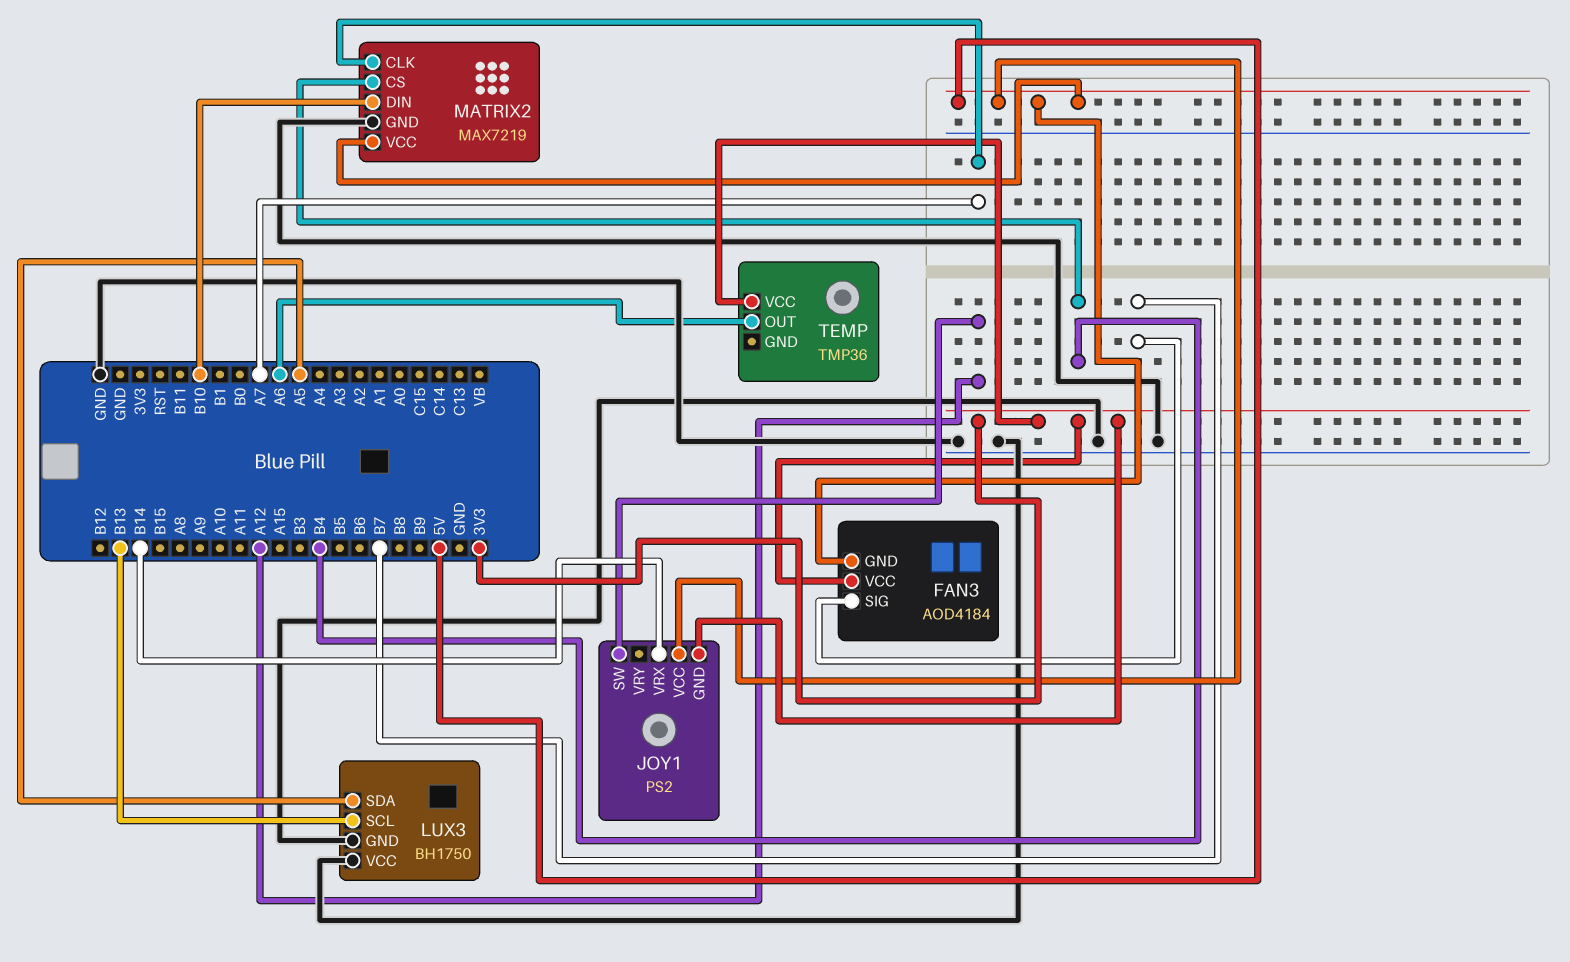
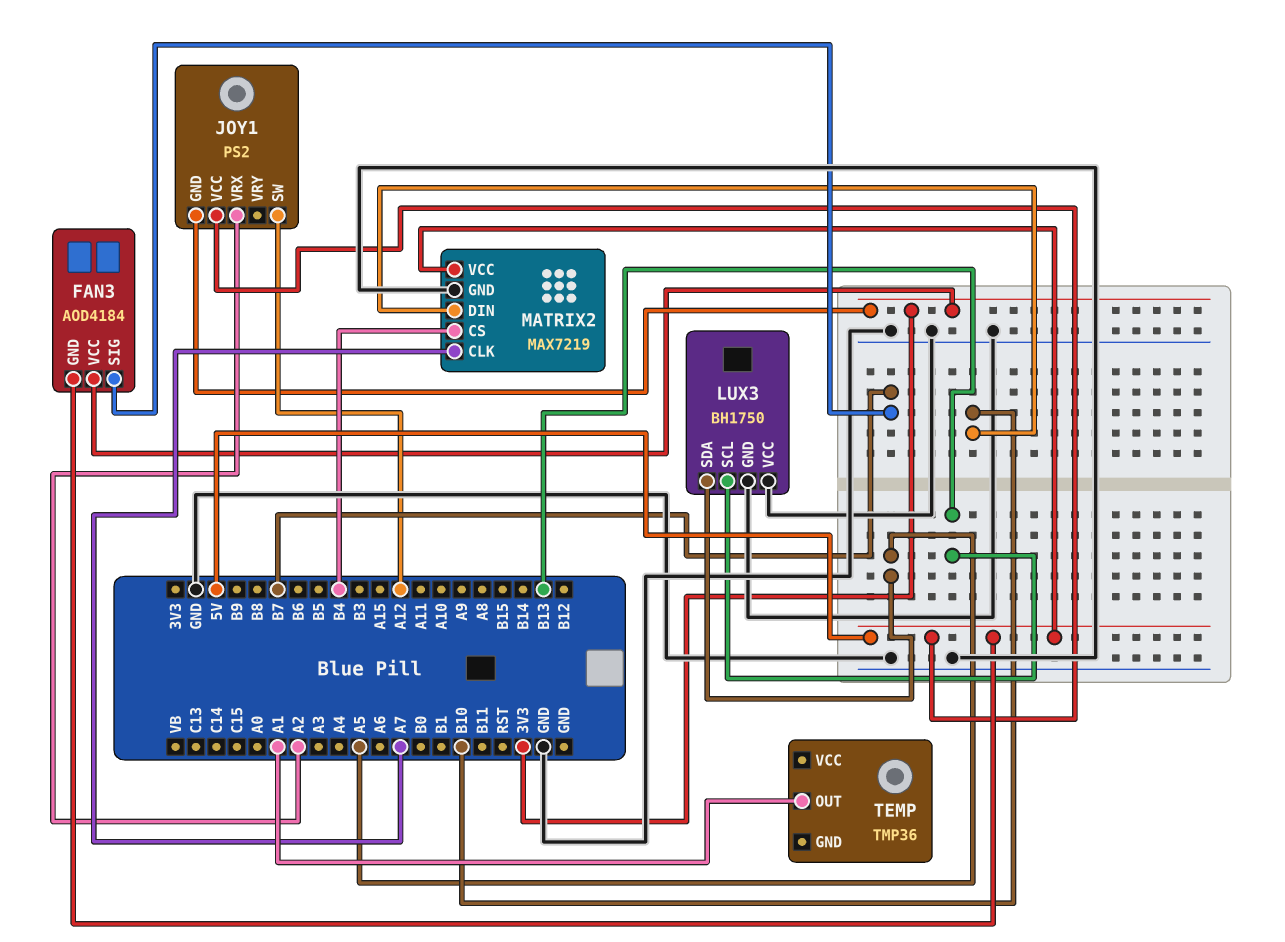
JOY1 pin VRX: B14 -> A2
TEMP pin OUT: A6 -> A1
TEMP pin VCC: 3V3 -> none

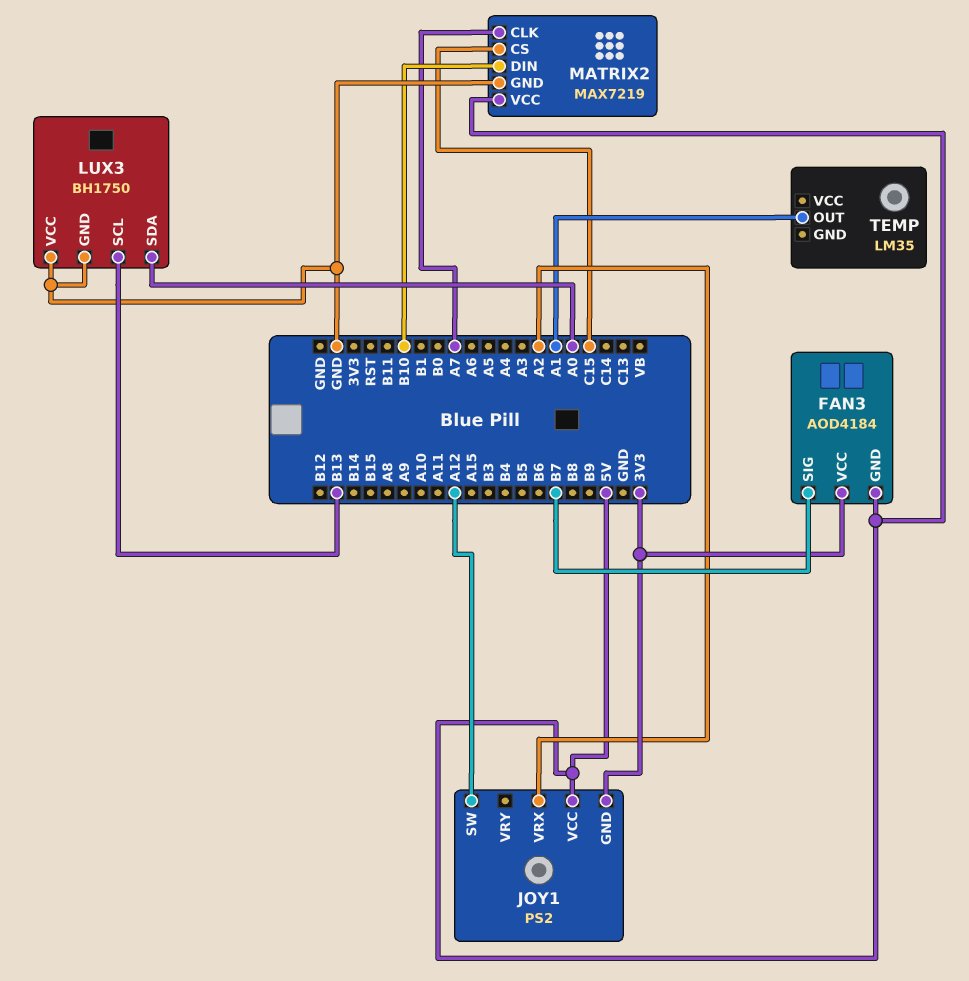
LUX3 pin SDA: A5 -> A0
MATRIX2 pin CS: B4 -> C15
TEMP: TMP36 -> LM35

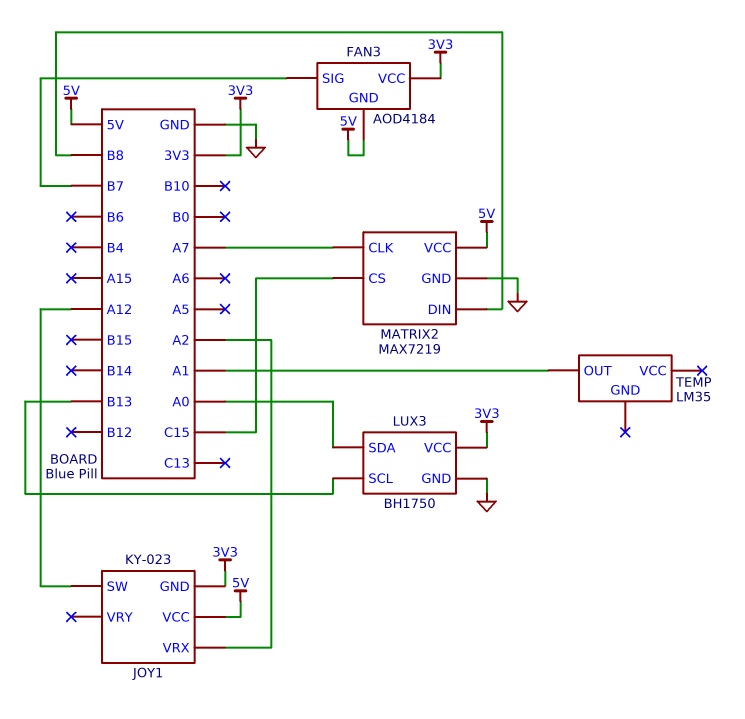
JOY1: PS2 -> KY-023
LUX3 pin VCC: GND -> 3V3
MATRIX2 pin DIN: B10 -> B8

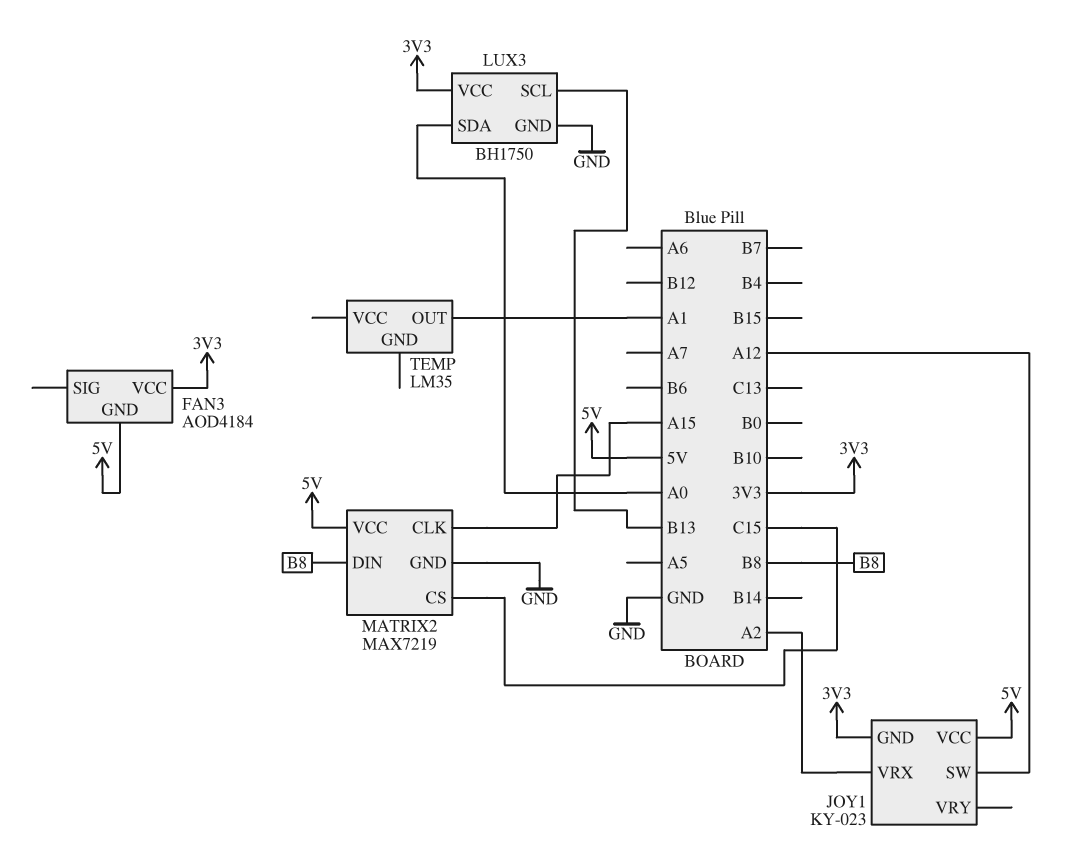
FAN3 pin SIG: B7 -> none
MATRIX2 pin CLK: A7 -> A15

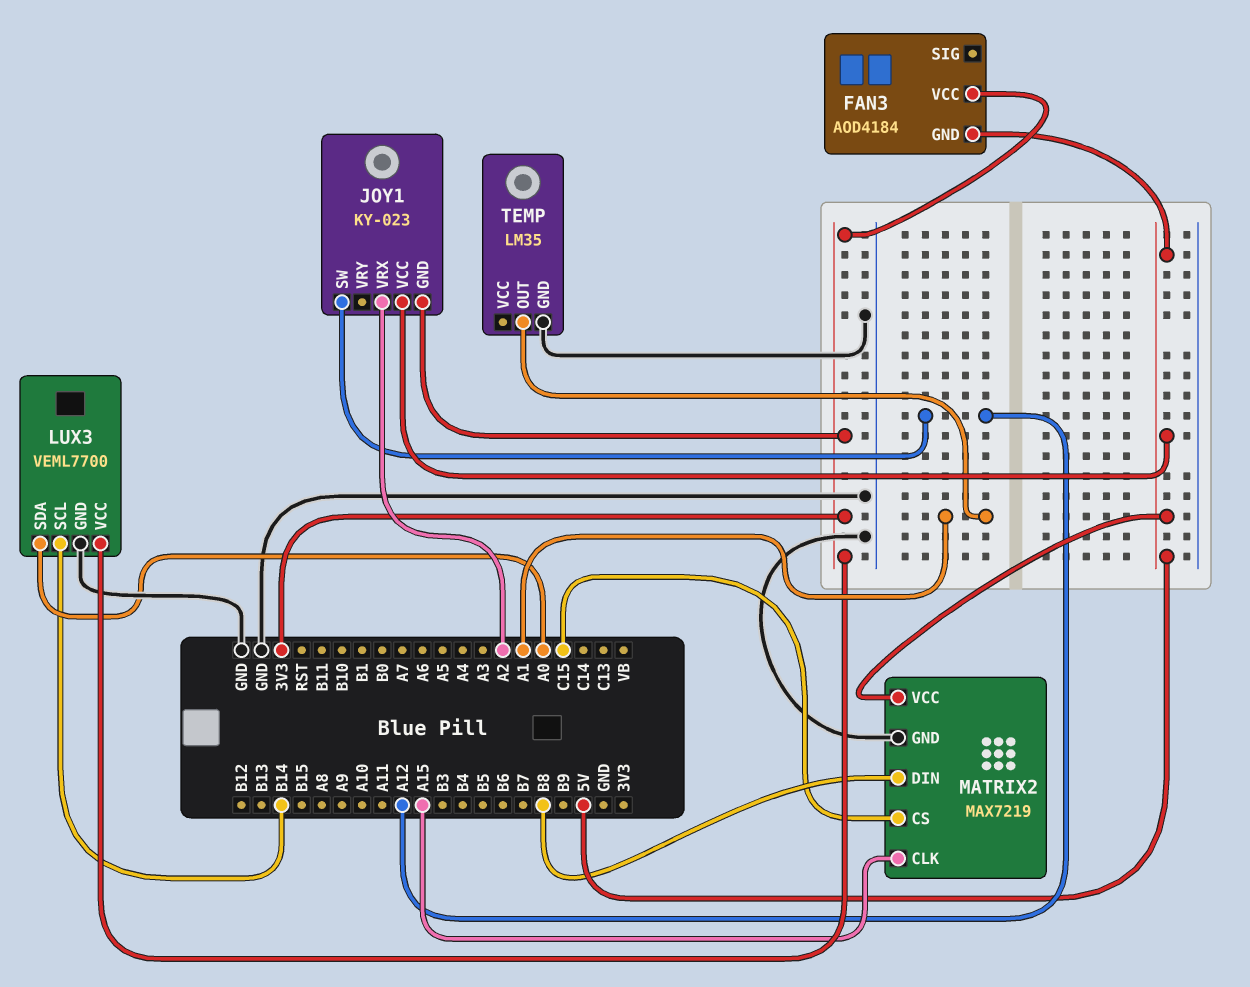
LUX3: BH1750 -> VEML7700
LUX3 pin SCL: B13 -> B14
TEMP pin GND: none -> GND

